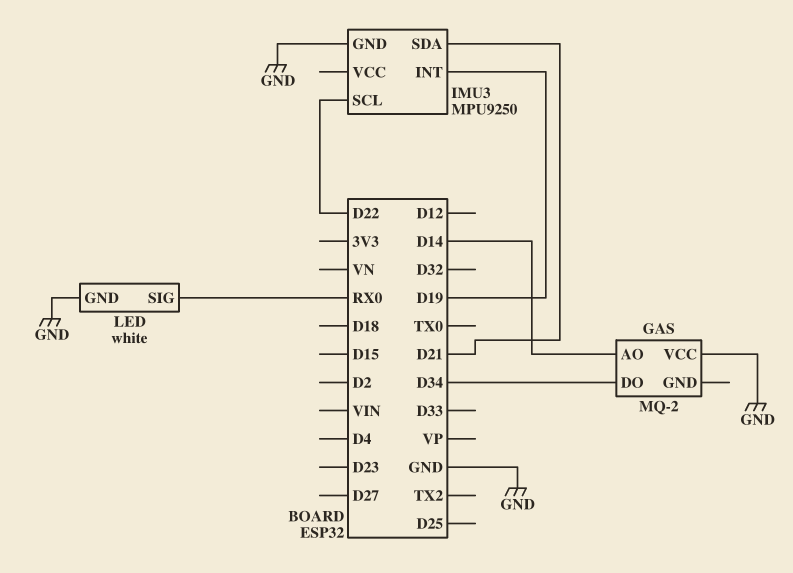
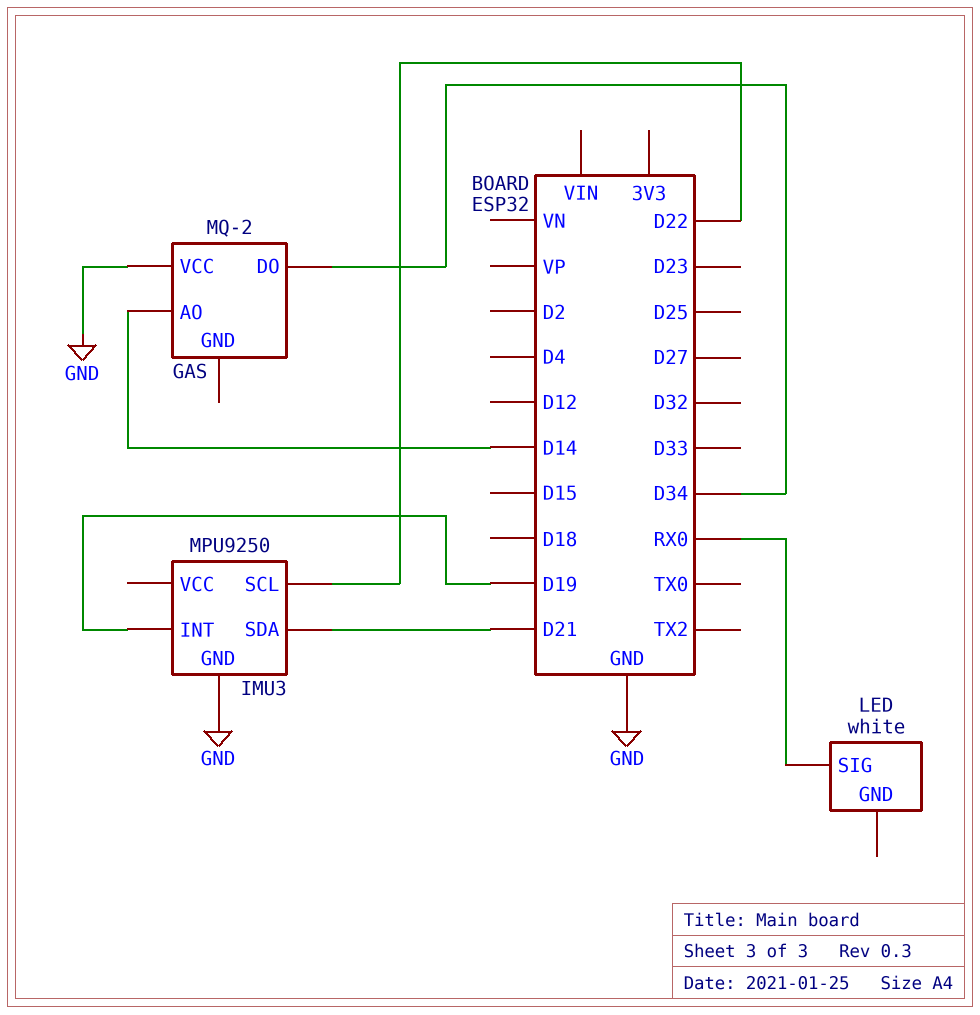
LED pin GND: GND -> none

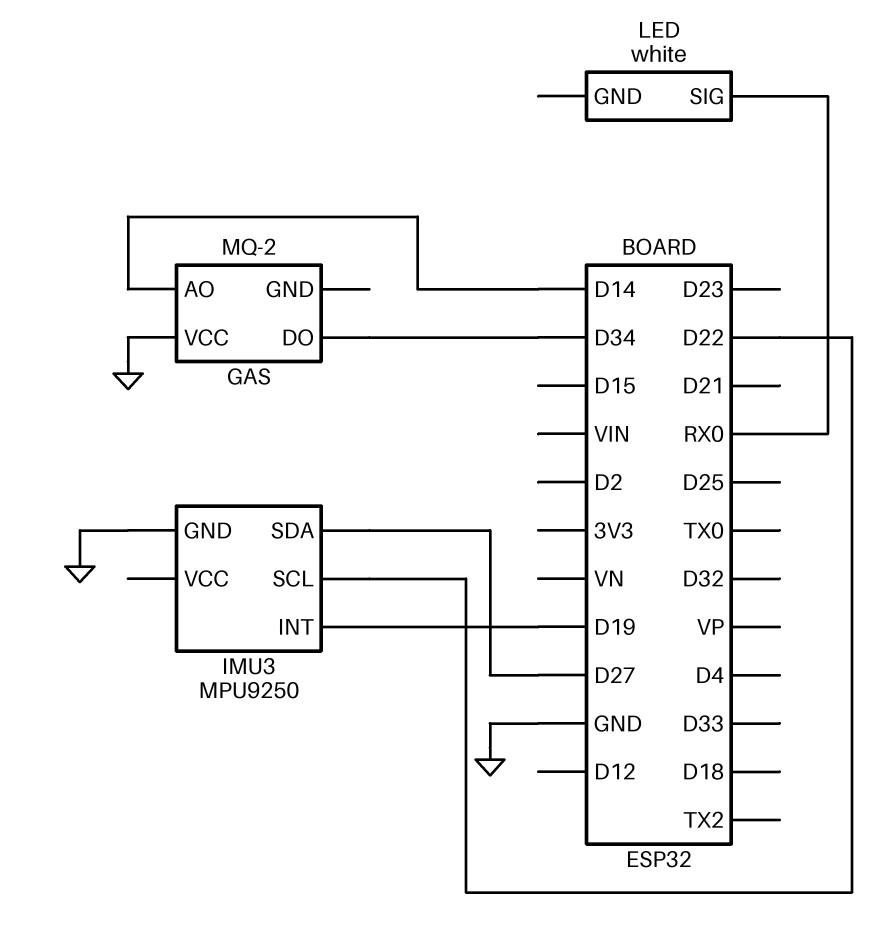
IMU3 pin SDA: D21 -> D27

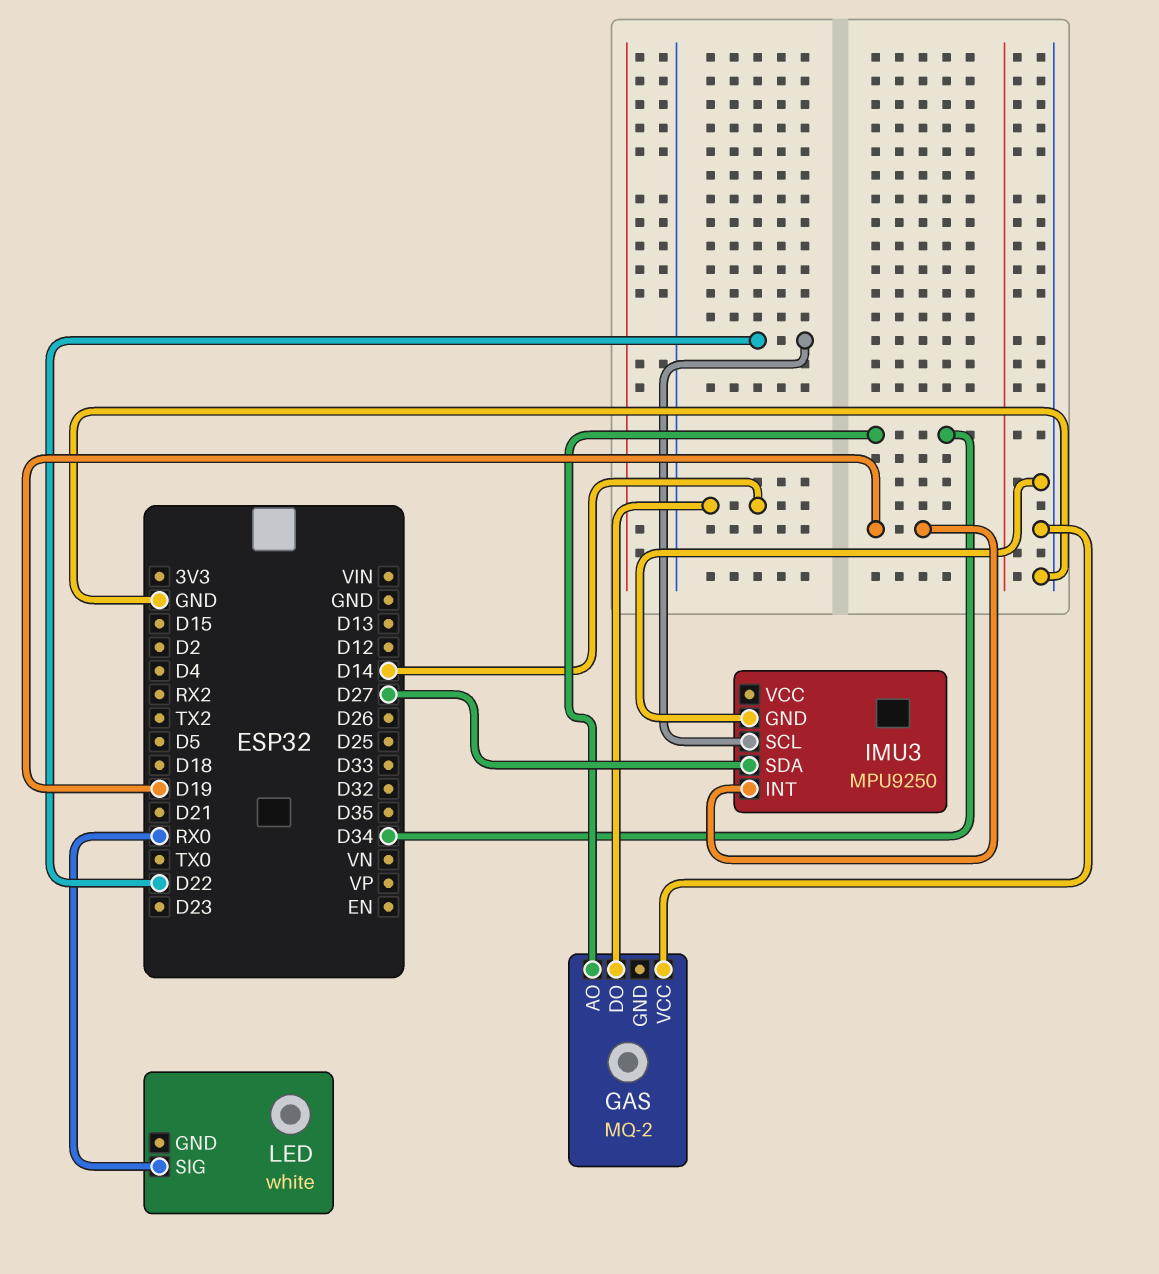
GAS pin AO: D14 -> D34
GAS pin DO: D34 -> D14

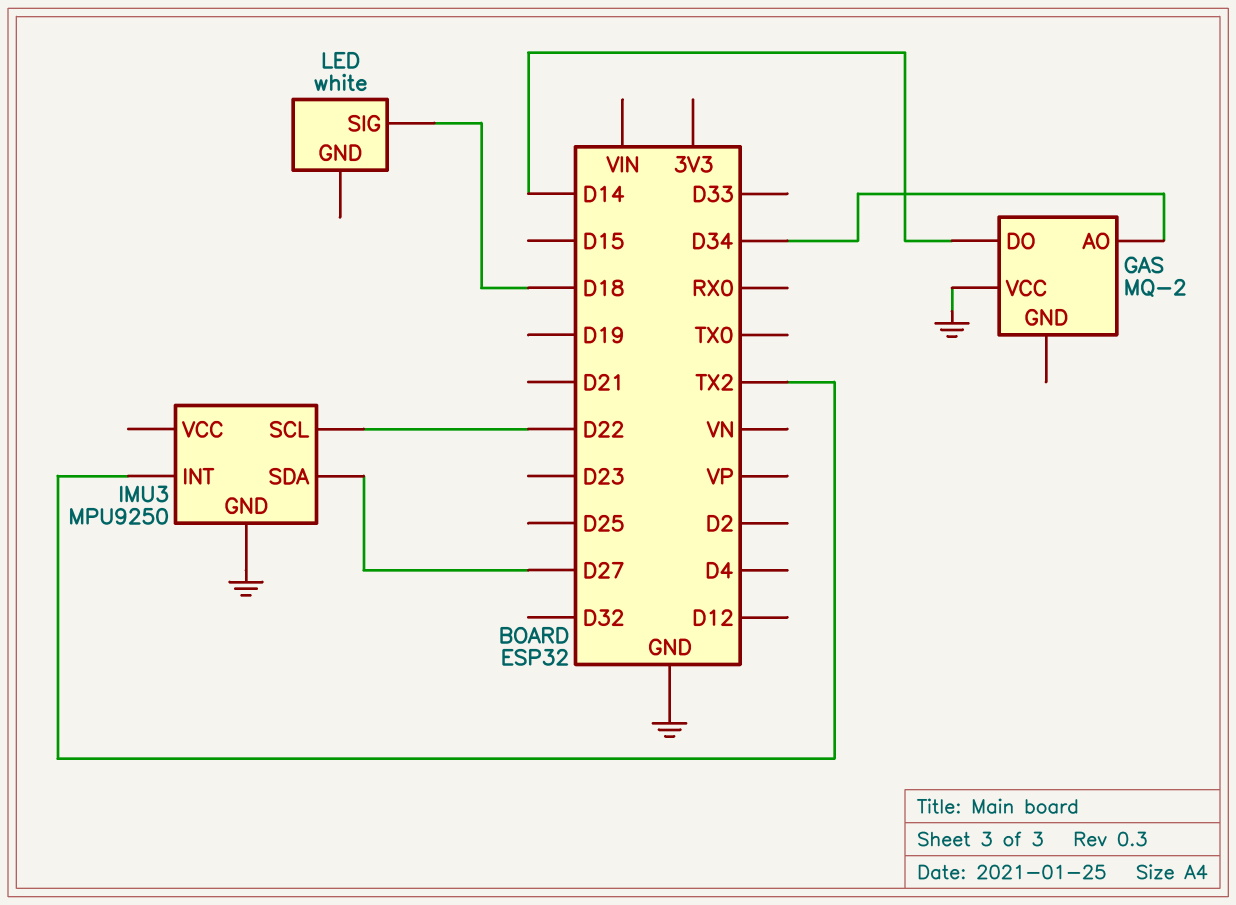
IMU3 pin INT: D19 -> TX2
LED pin SIG: RX0 -> D18

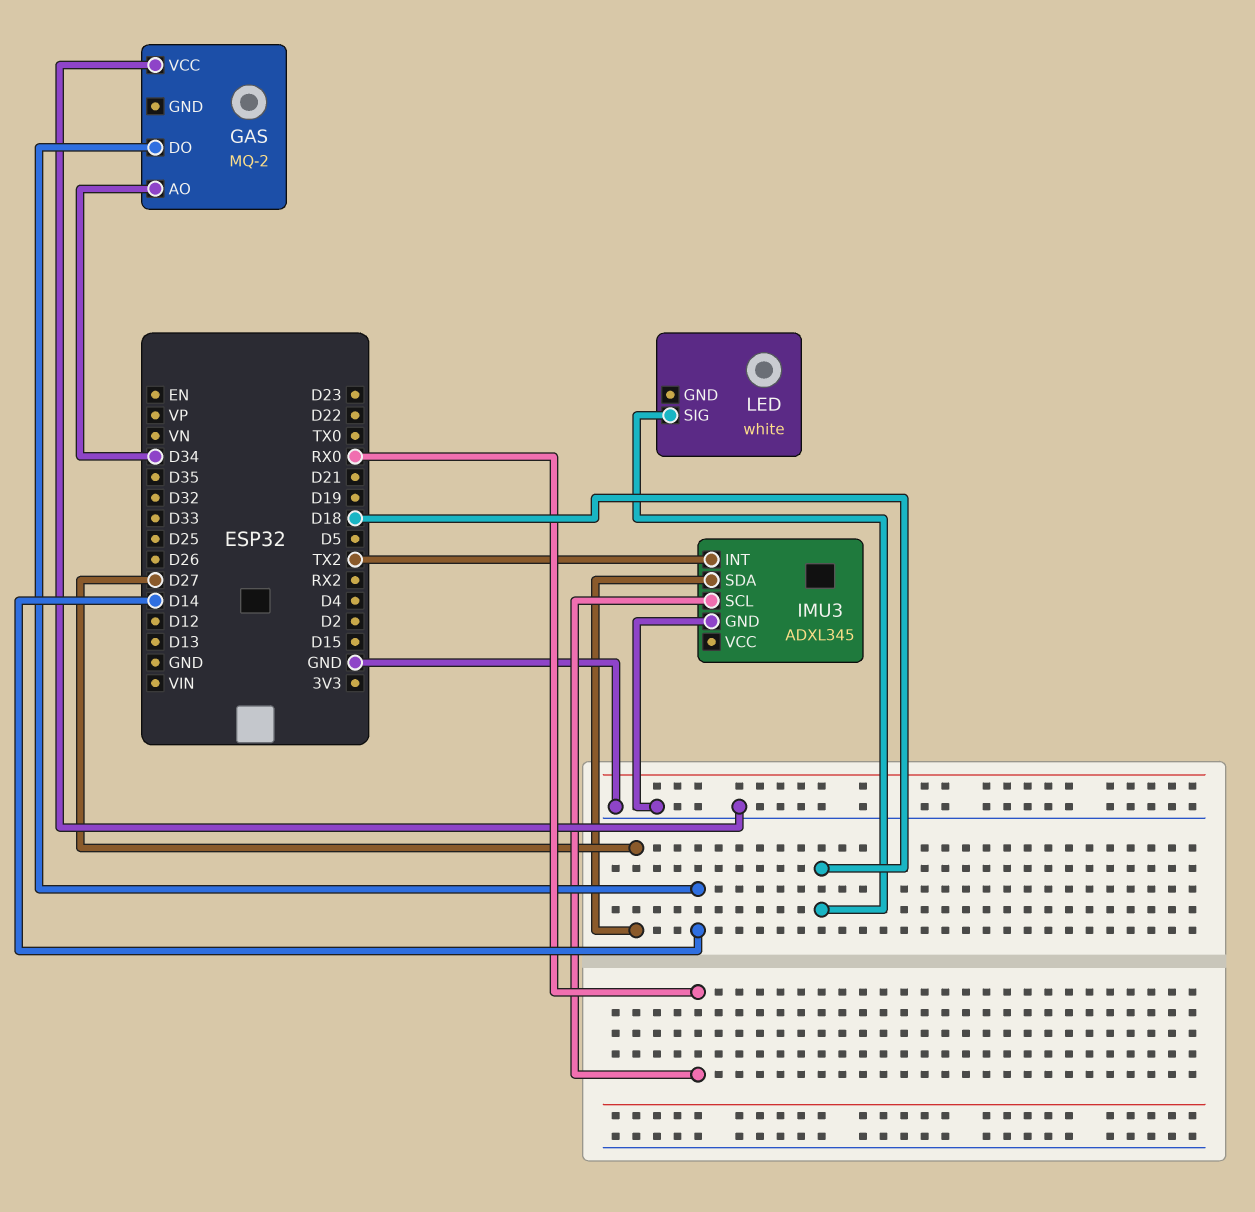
IMU3: MPU9250 -> ADXL345
IMU3 pin SCL: D22 -> RX0

